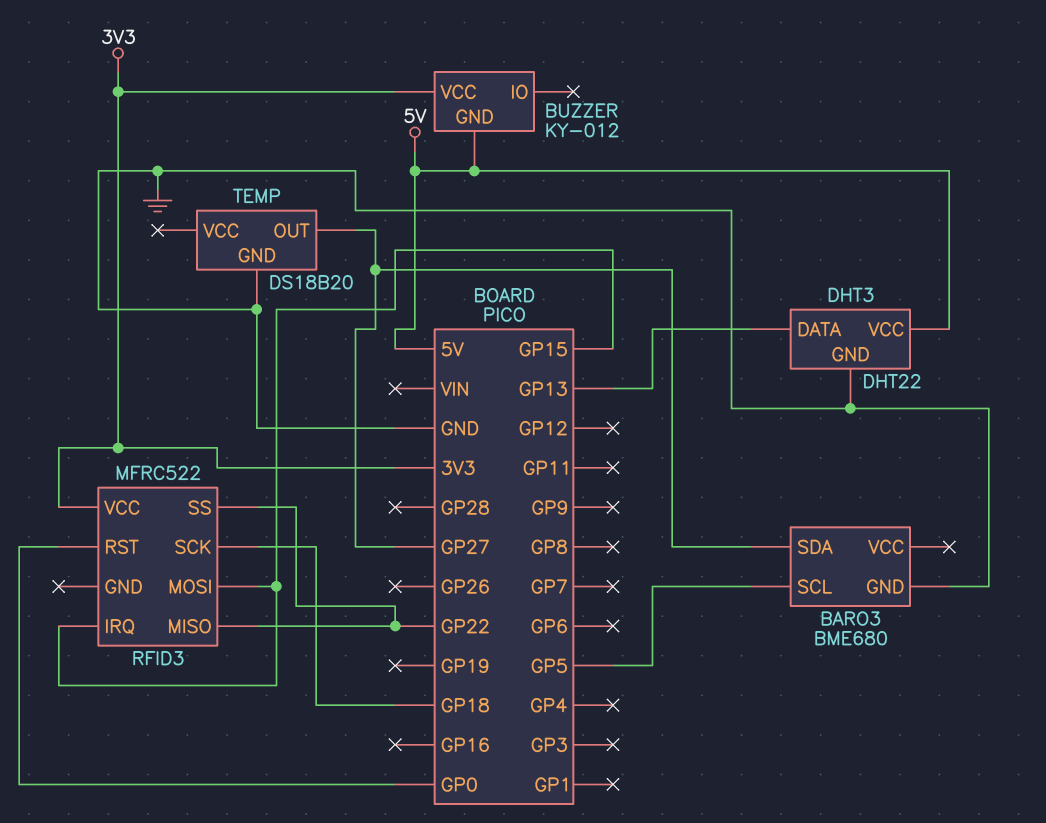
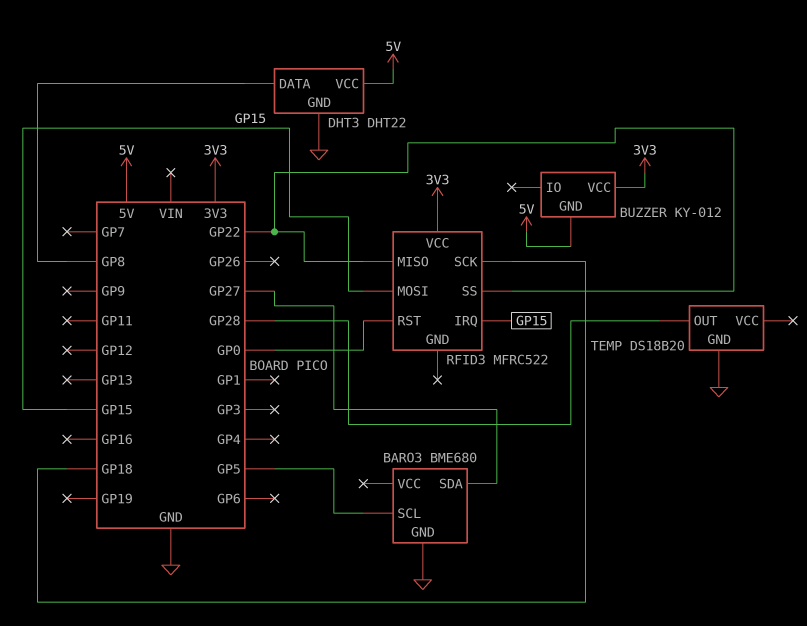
DHT3 pin DATA: GP13 -> GP8
TEMP pin OUT: GP27 -> GP28

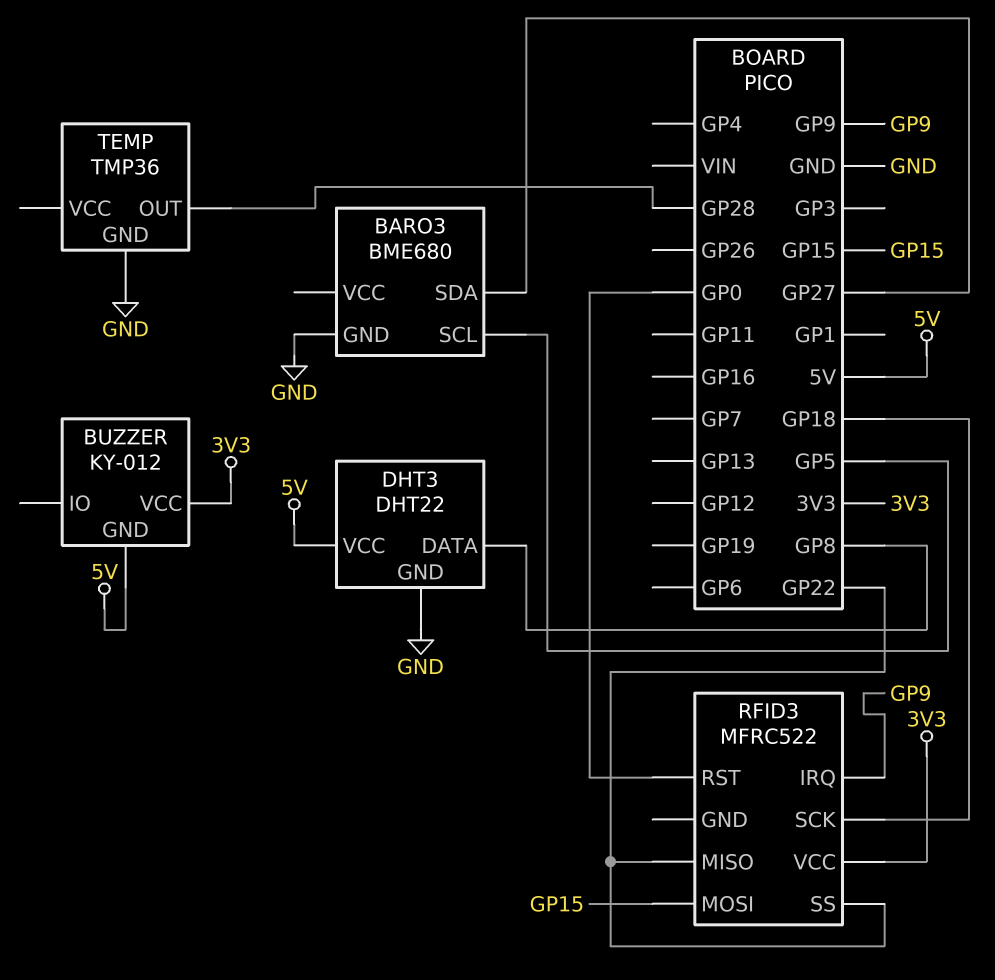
RFID3 pin IRQ: GP15 -> GP9
TEMP: DS18B20 -> TMP36

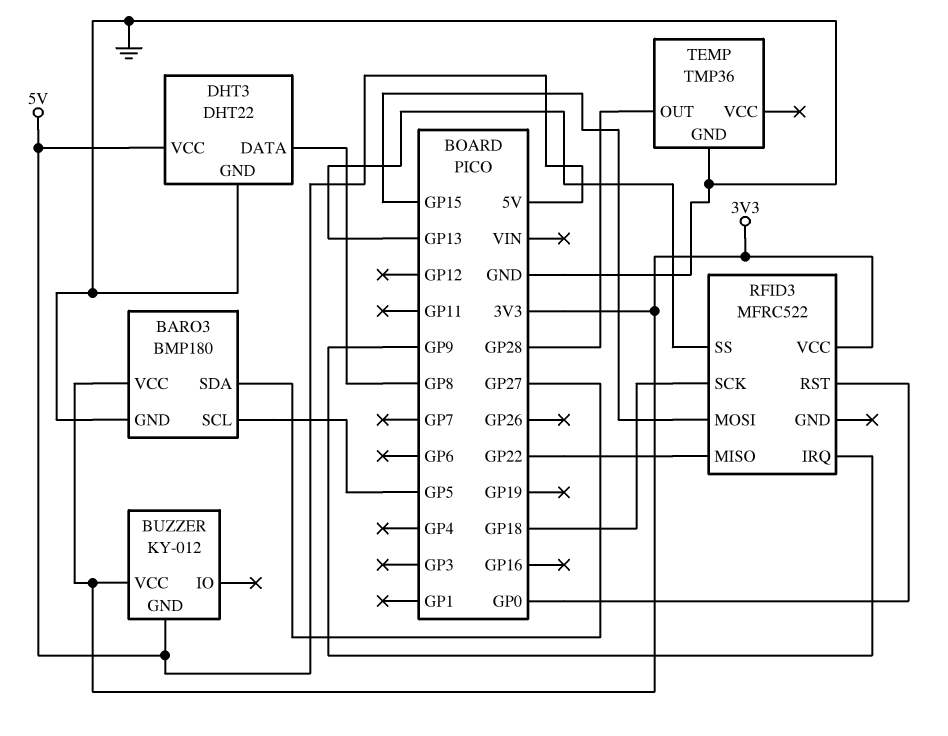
BARO3: BME680 -> BMP180
BARO3 pin VCC: none -> 3V3
RFID3 pin SS: GP22 -> GP13

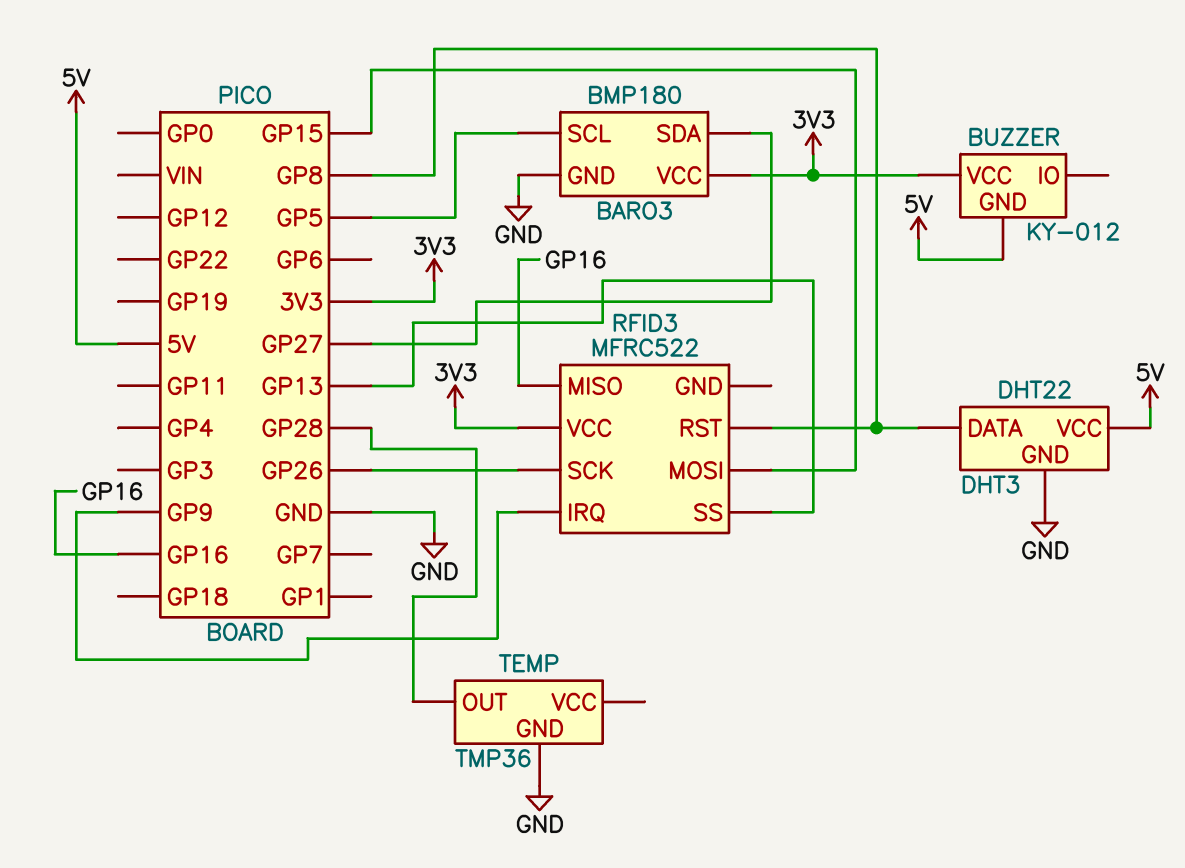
RFID3 pin MISO: GP22 -> GP16
RFID3 pin RST: GP0 -> GP8
RFID3 pin SCK: GP18 -> GP26

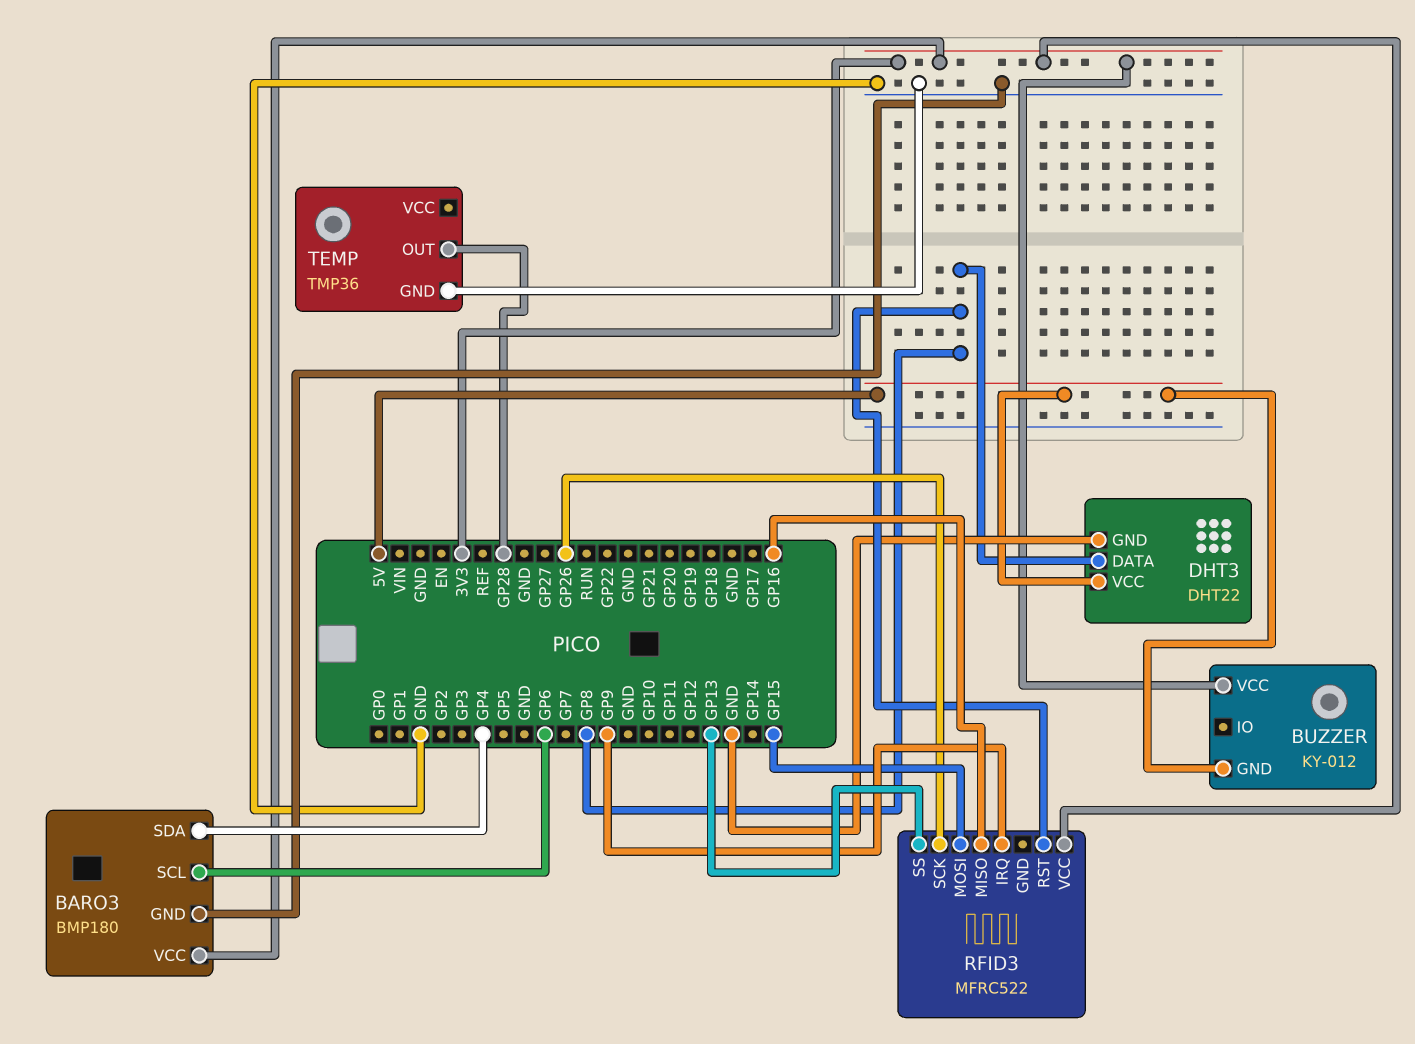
BARO3 pin SCL: GP5 -> GP6
BARO3 pin SDA: GP27 -> GP4

